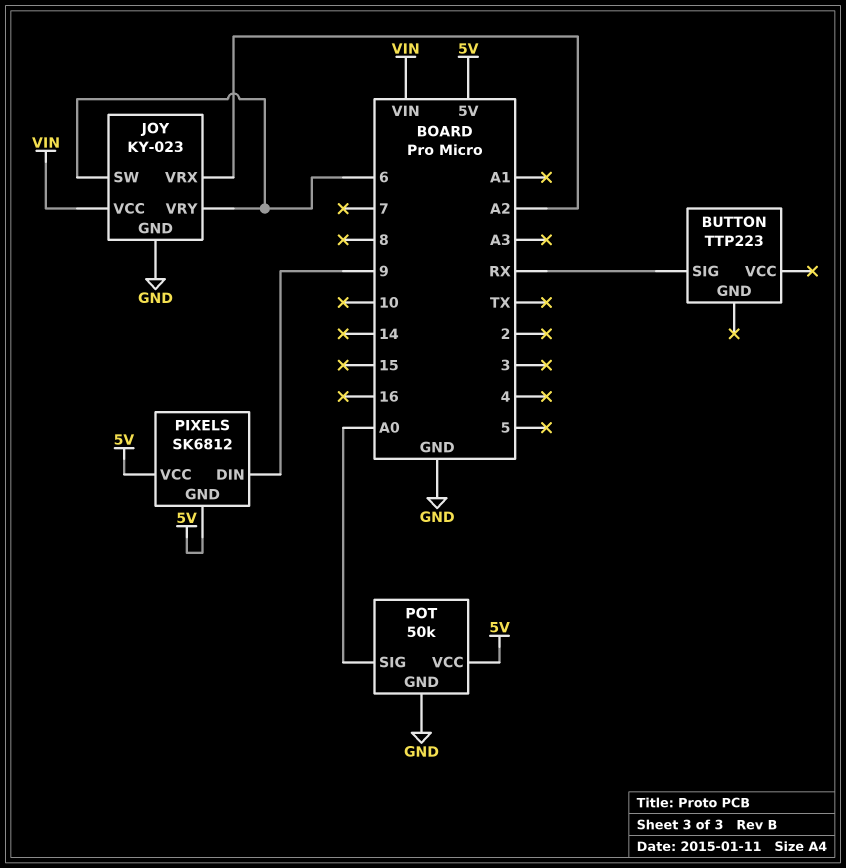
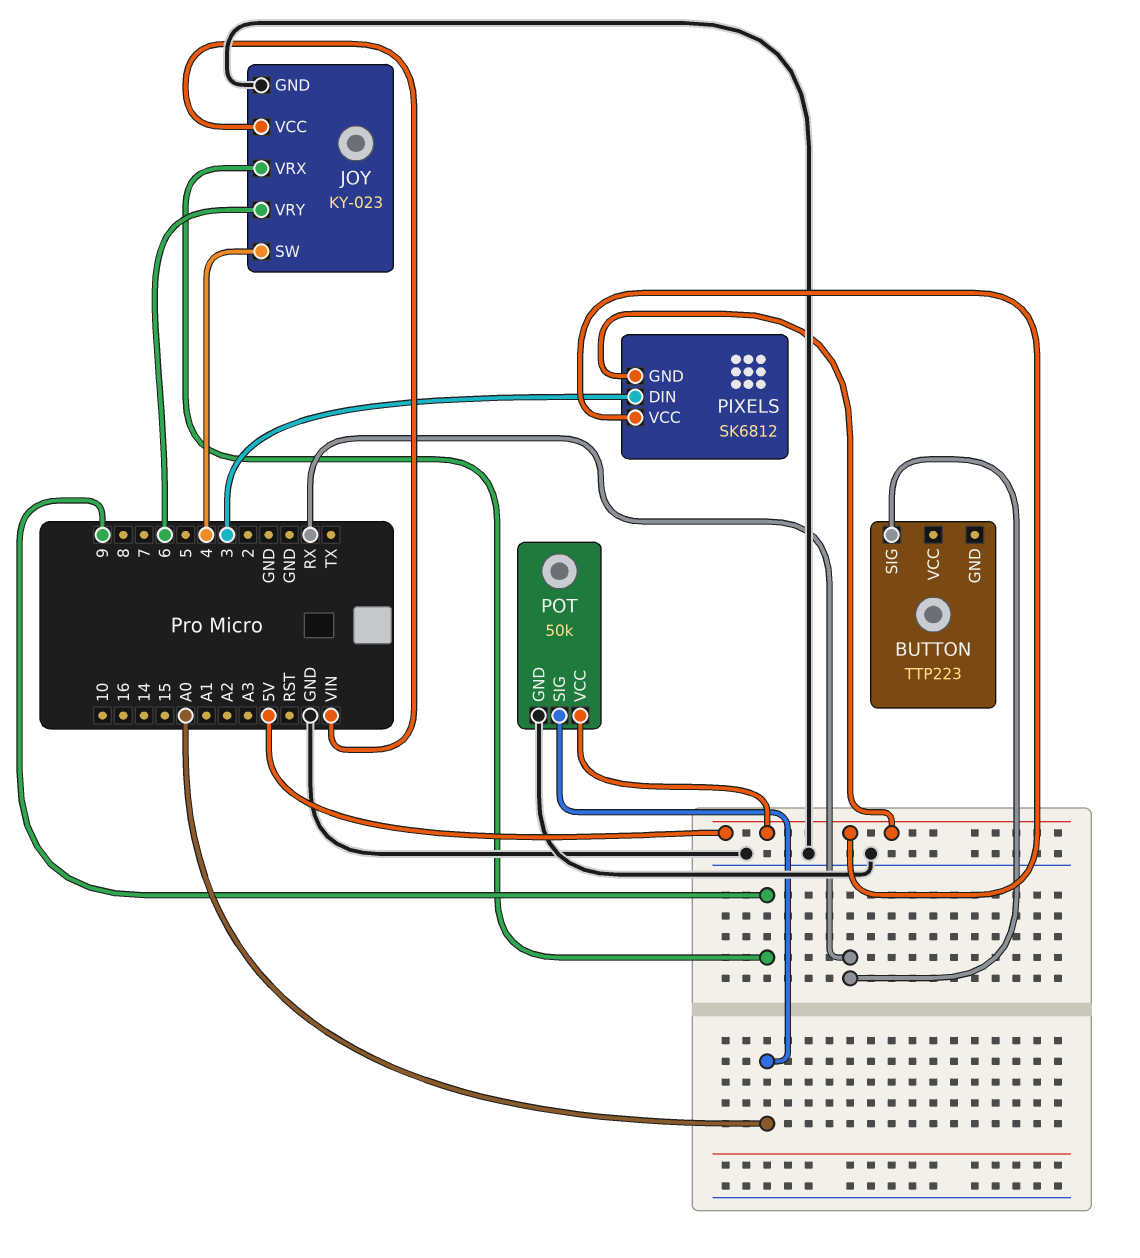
JOY pin SW: 6 -> 4
JOY pin VRX: A2 -> 9
PIXELS pin DIN: 9 -> 3

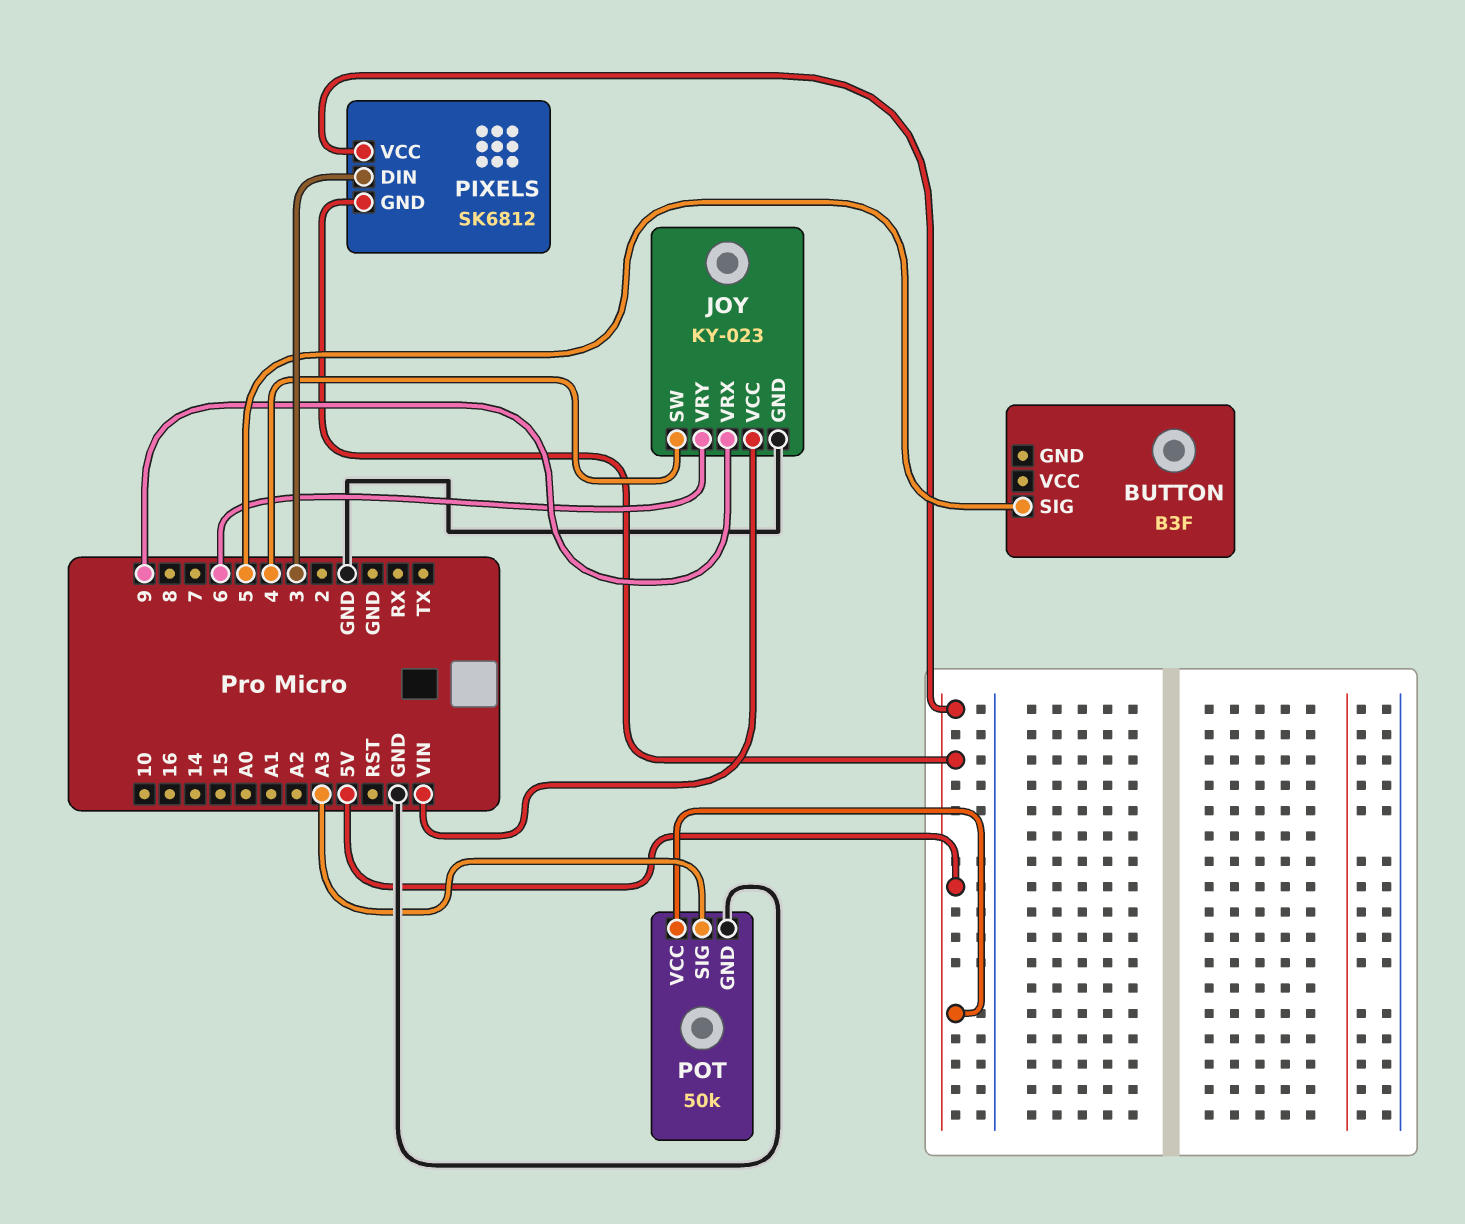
BUTTON: TTP223 -> B3F
BUTTON pin SIG: RX -> 5
POT pin SIG: A0 -> A3

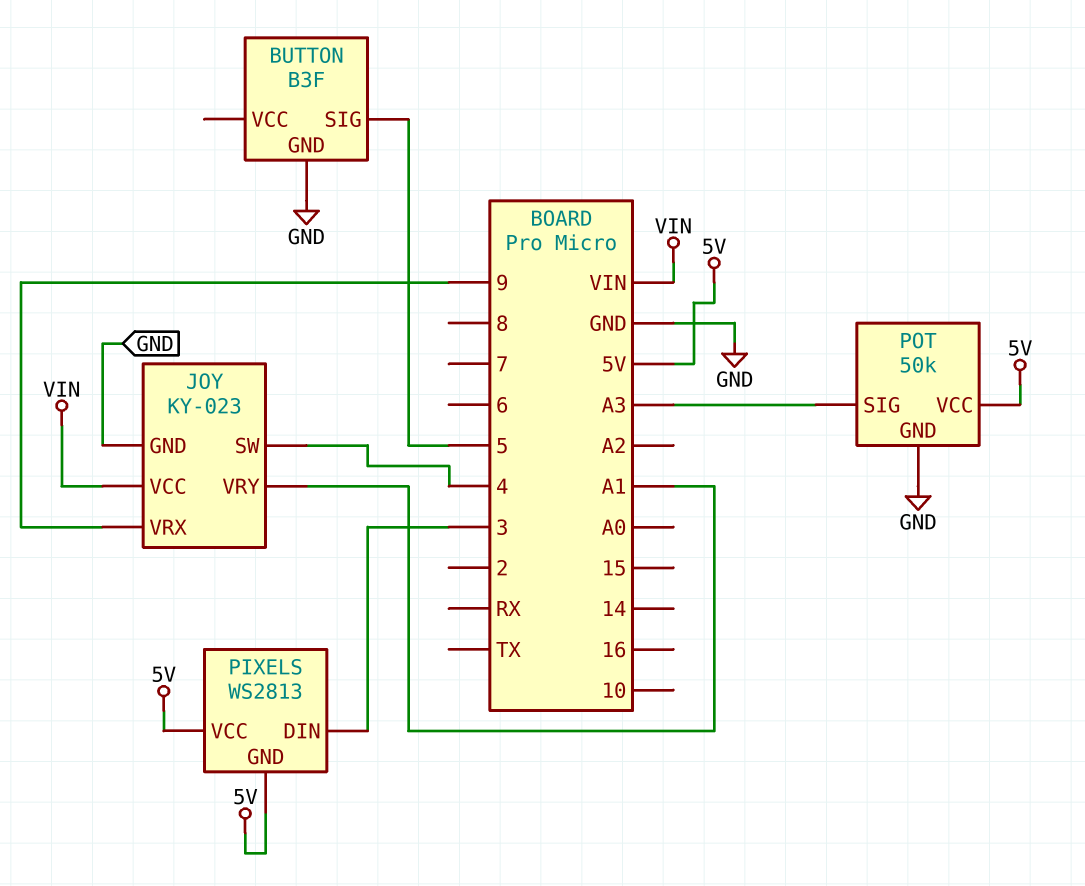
BUTTON pin GND: none -> GND
JOY pin VRY: 6 -> A1
PIXELS: SK6812 -> WS2813

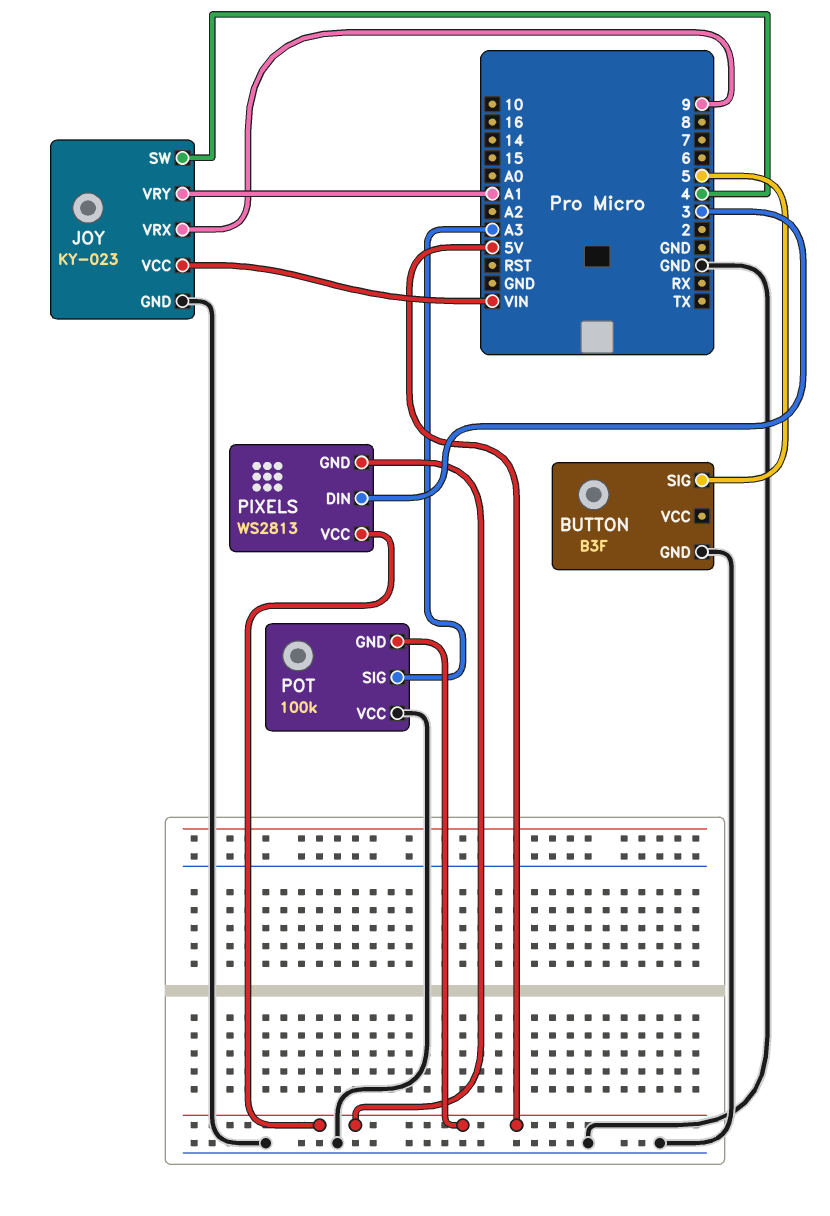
POT: 50k -> 100k
POT pin GND: GND -> 5V
POT pin VCC: 5V -> GND

